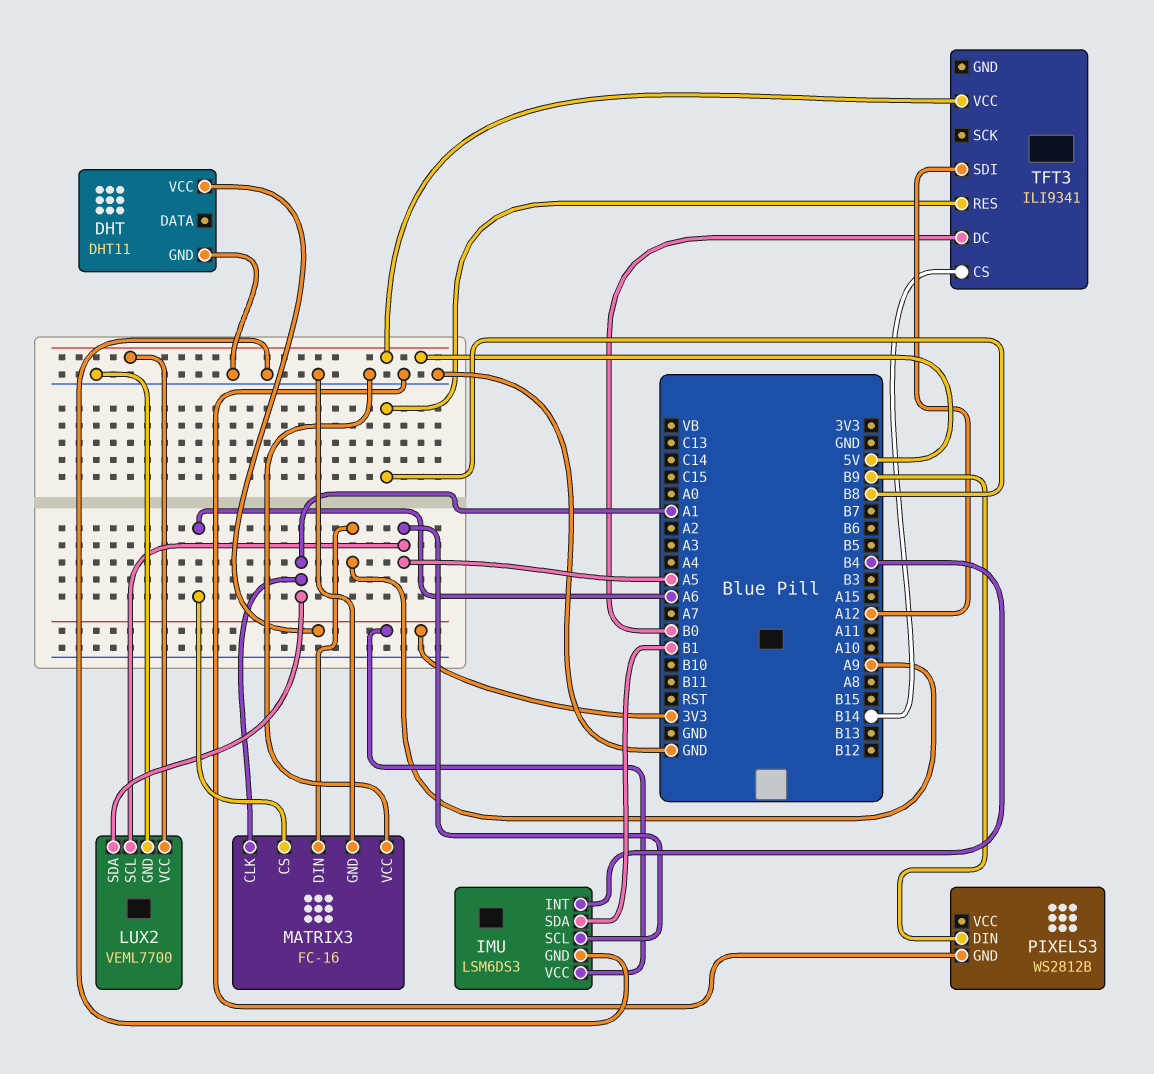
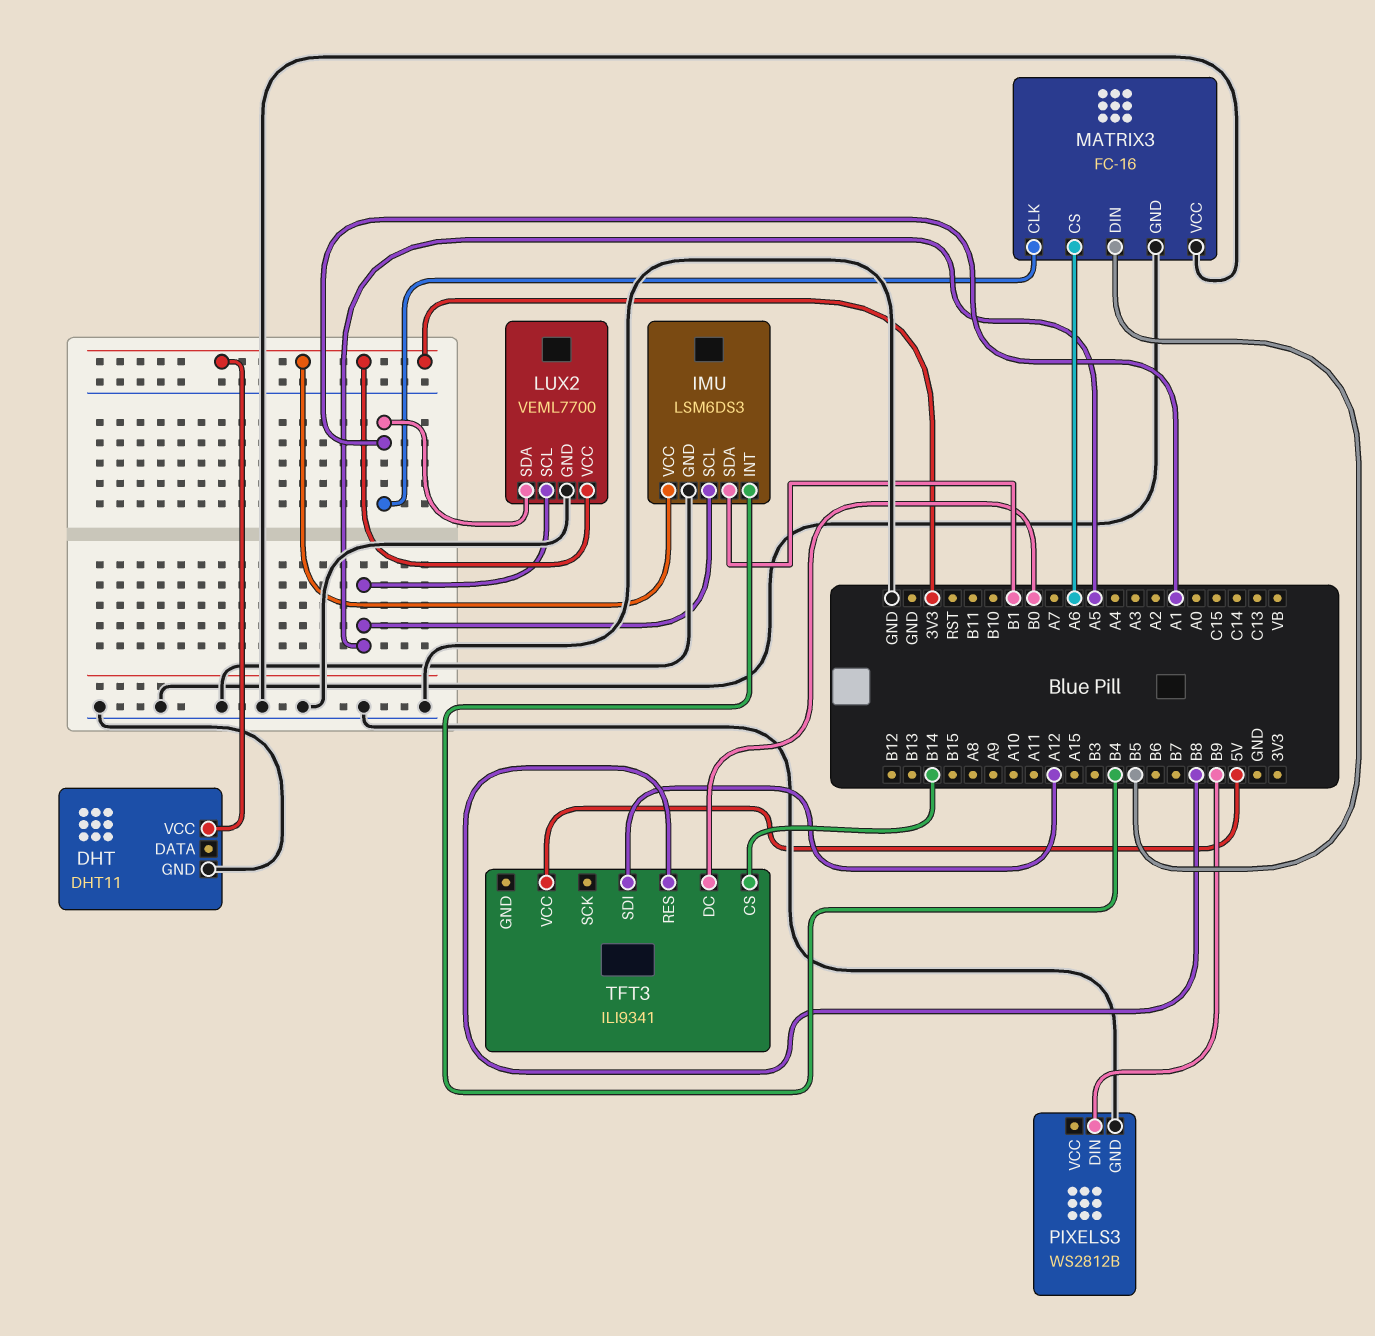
LUX2 pin VCC: 5V -> 3V3
MATRIX3 pin DIN: A9 -> B5

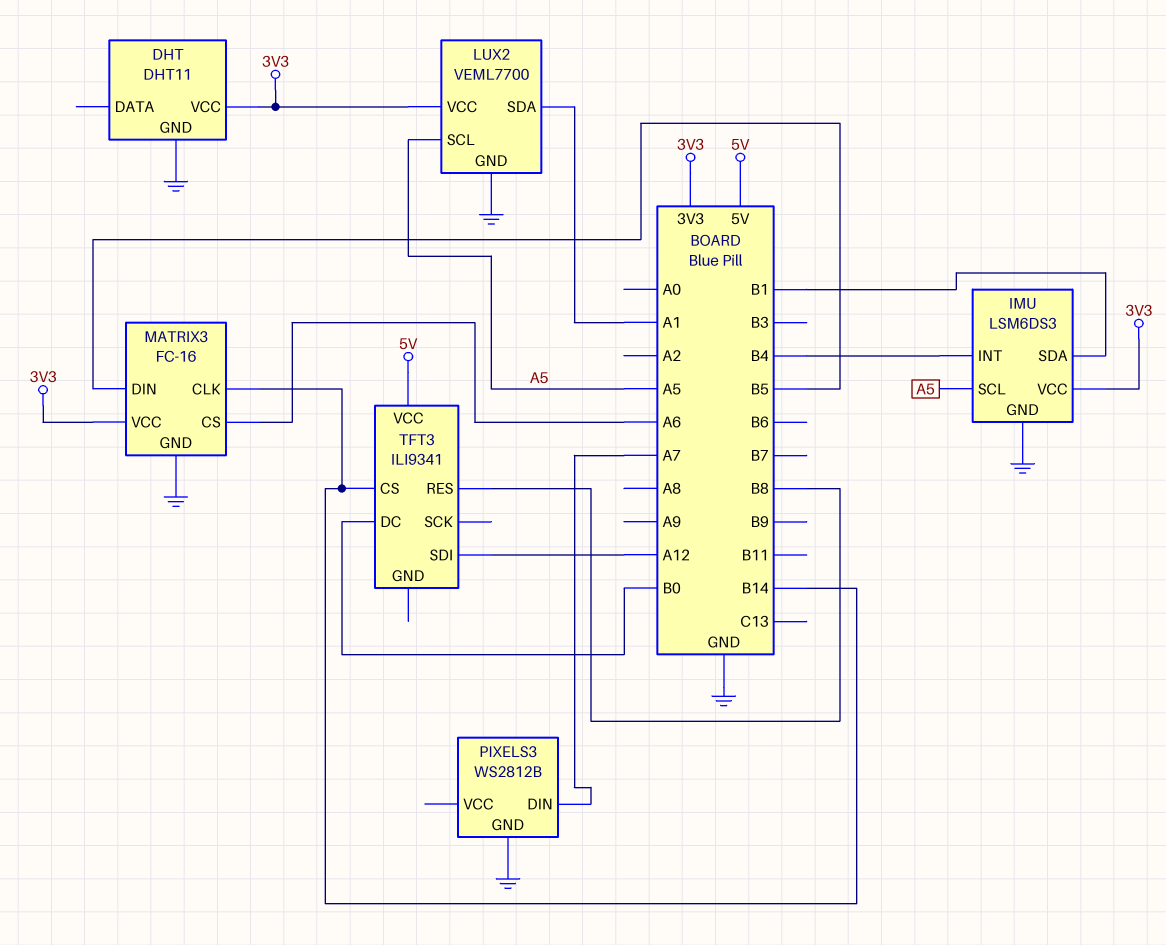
MATRIX3 pin CLK: A1 -> B14
MATRIX3 pin VCC: GND -> 3V3
PIXELS3 pin DIN: B9 -> A7

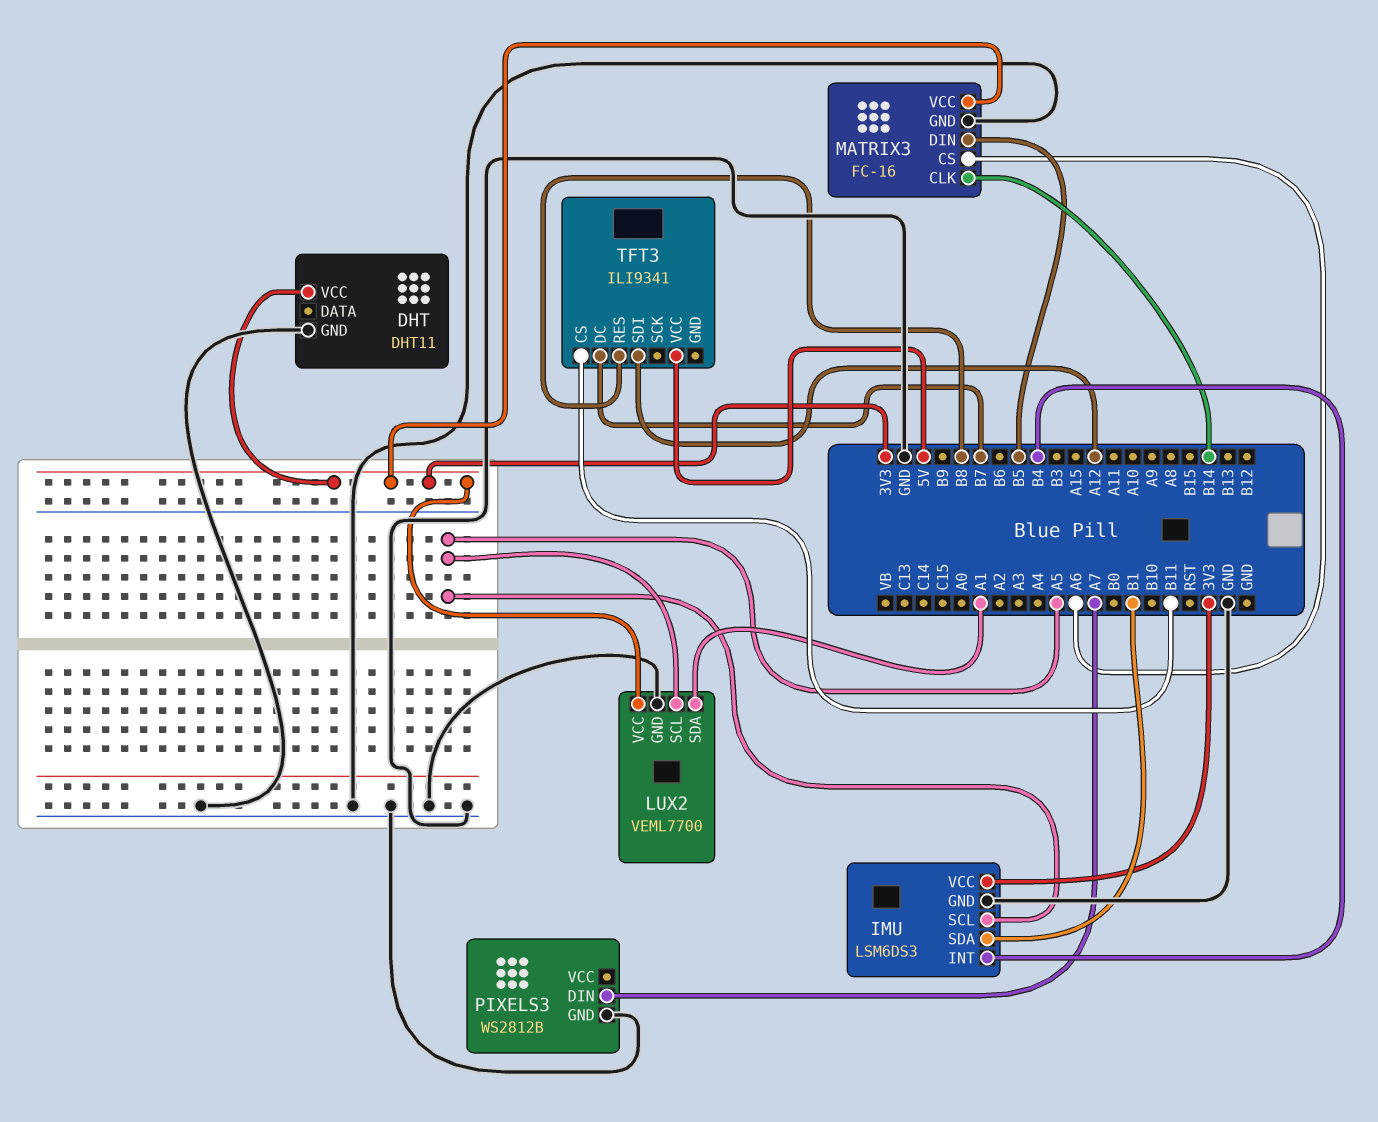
TFT3 pin CS: B14 -> B11
TFT3 pin DC: B0 -> B7

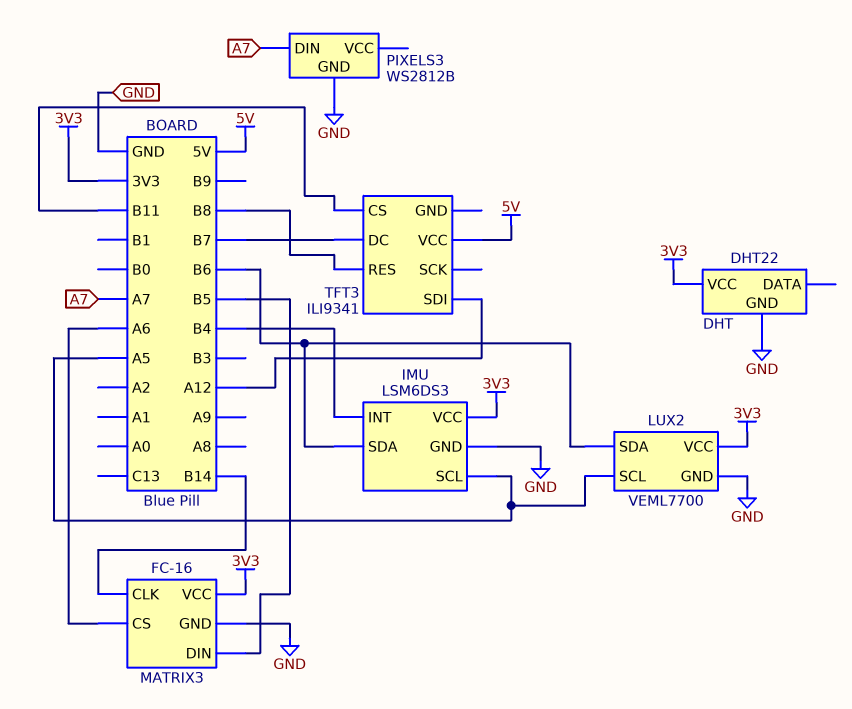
DHT: DHT11 -> DHT22
IMU pin SDA: B1 -> B6
LUX2 pin SDA: A1 -> B6

